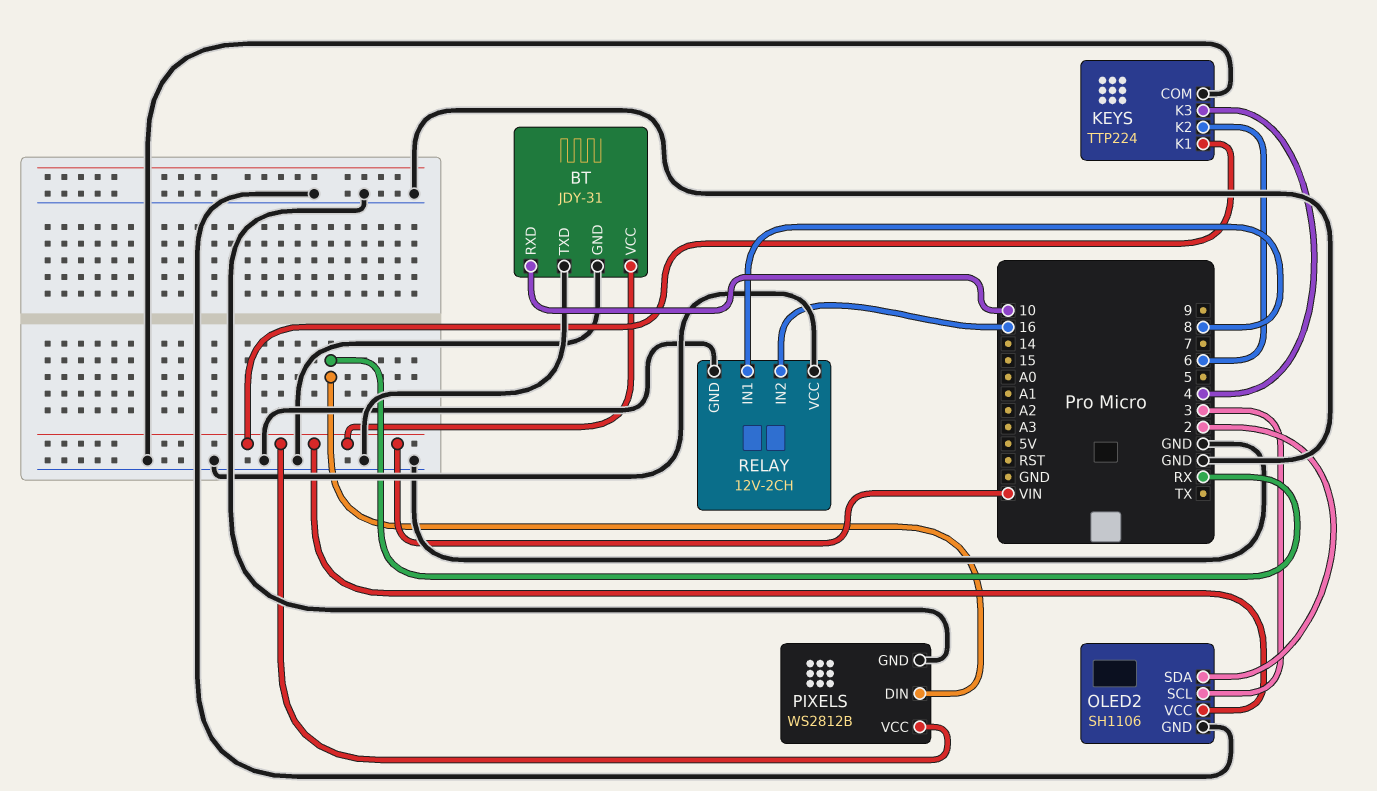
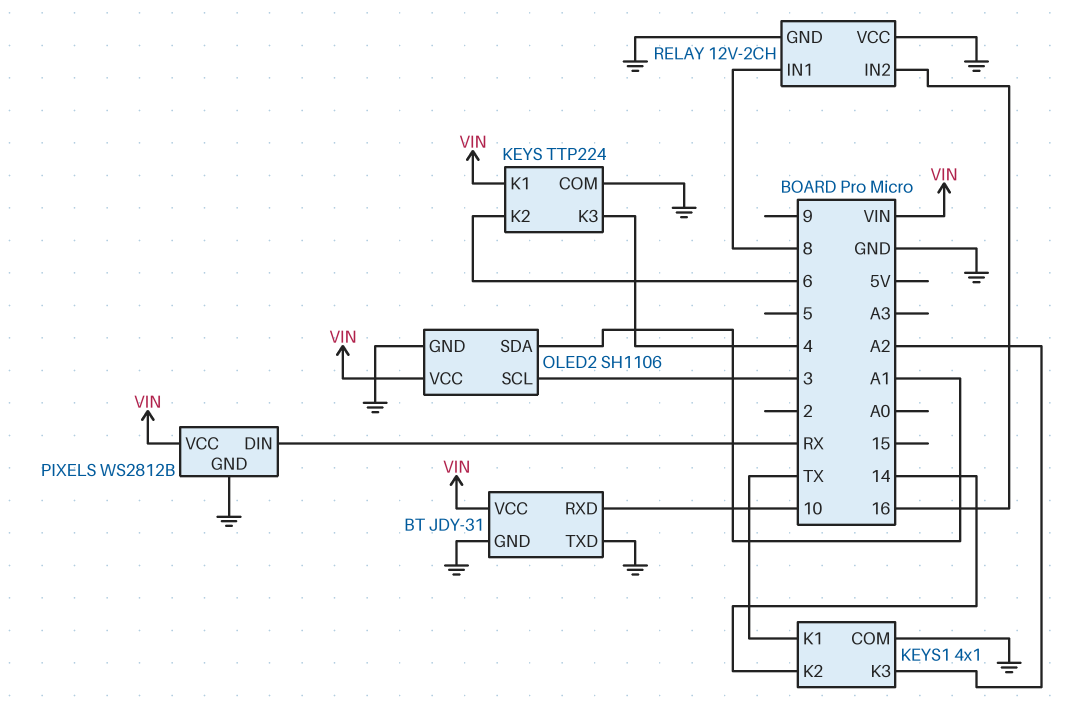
KEYS1: none -> 4x1
KEYS1 pin COM: none -> GND
KEYS1 pin K1: none -> TX
KEYS1 pin K2: none -> 14
KEYS1 pin K3: none -> A2
OLED2 pin SDA: 2 -> A1

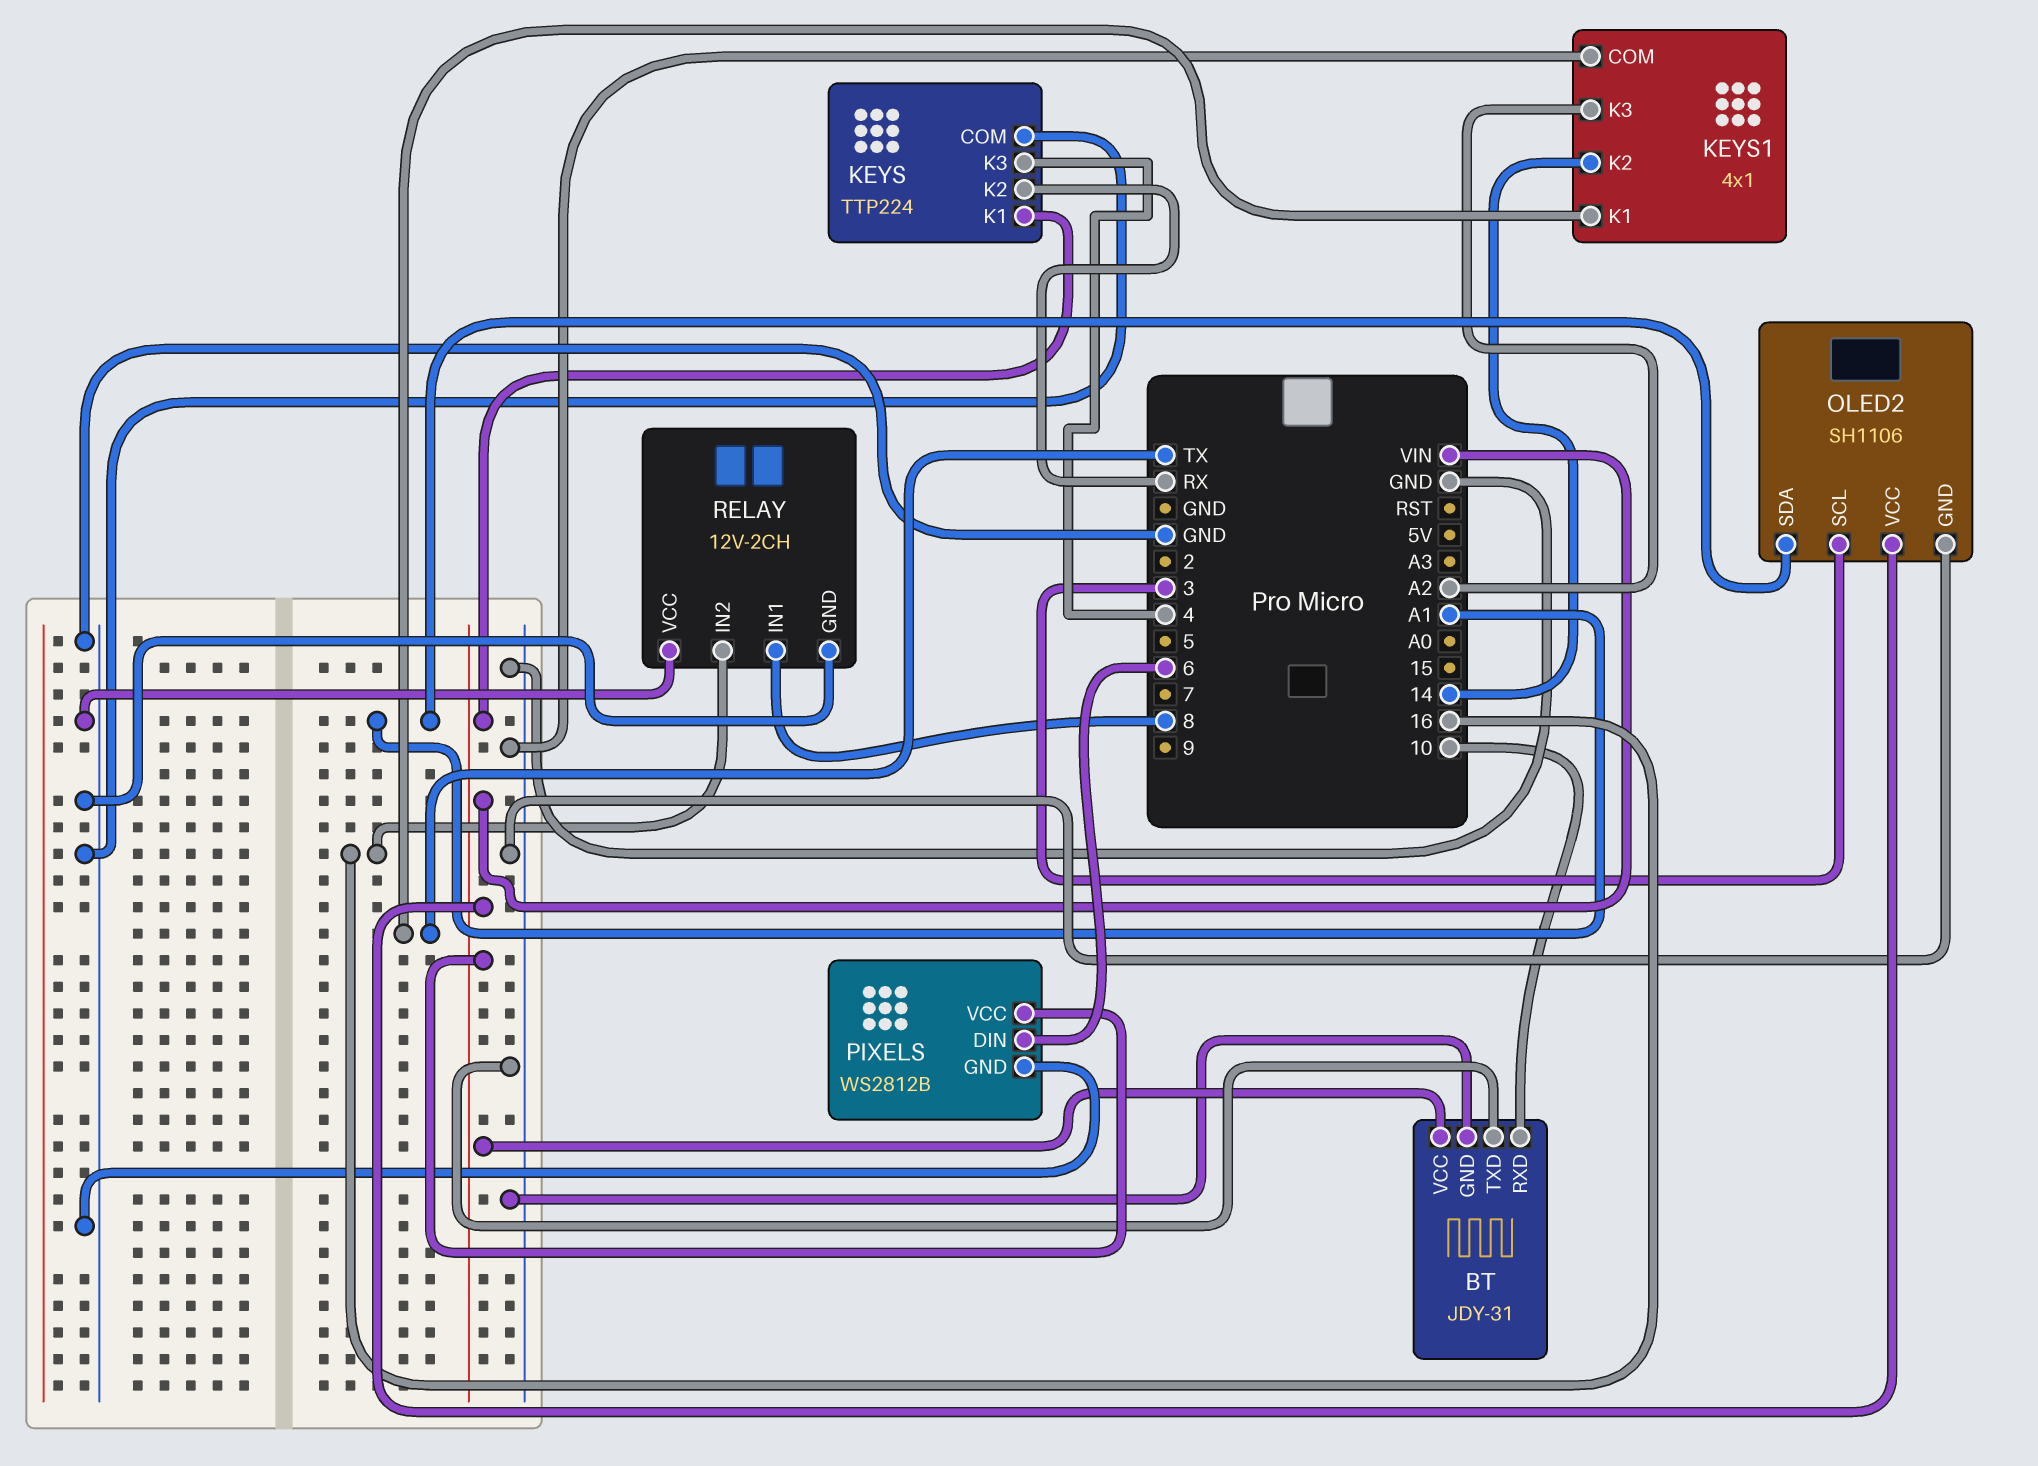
KEYS pin K2: 6 -> RX
PIXELS pin DIN: RX -> 6

